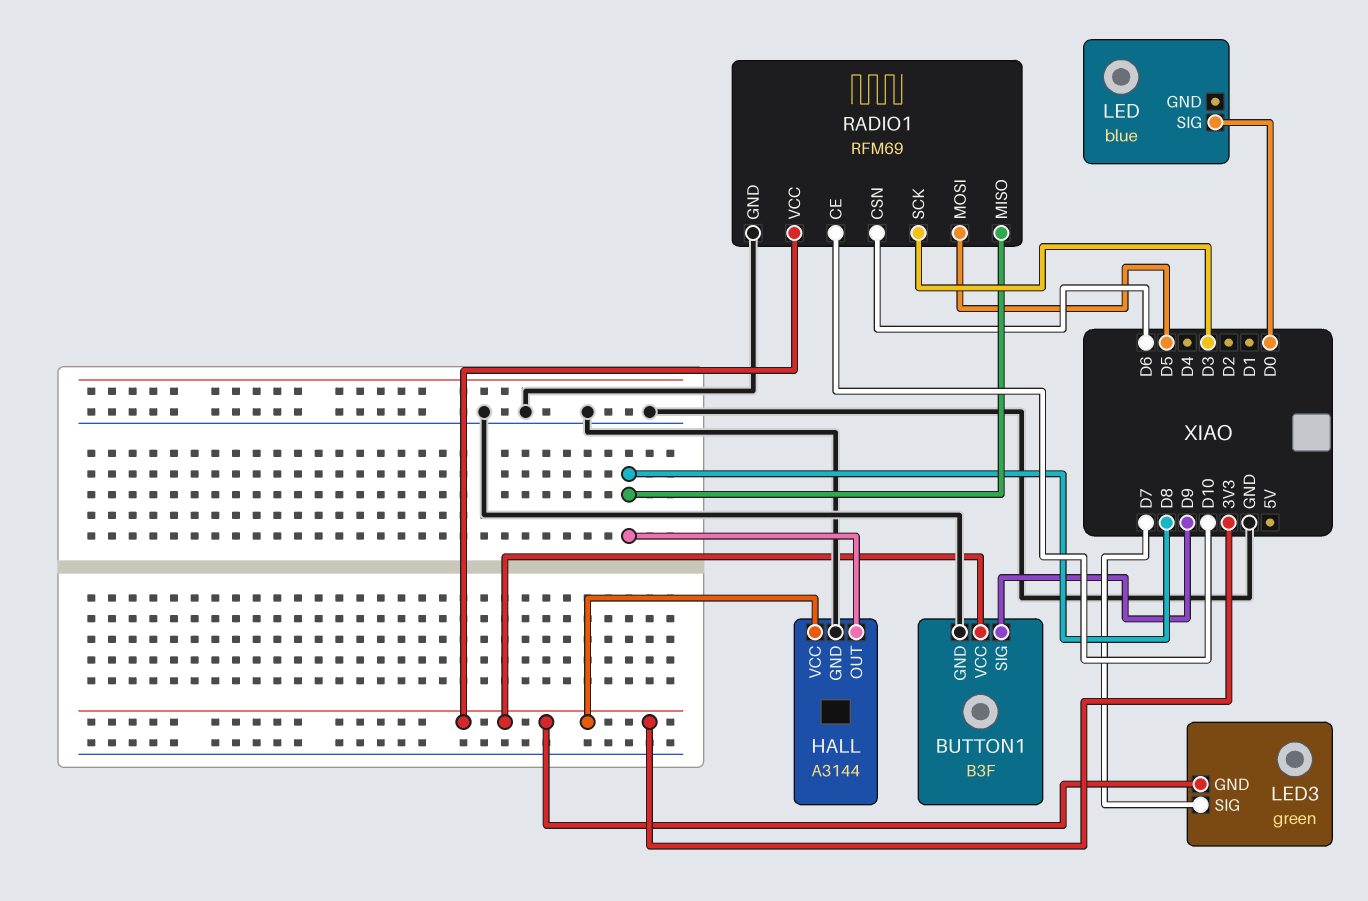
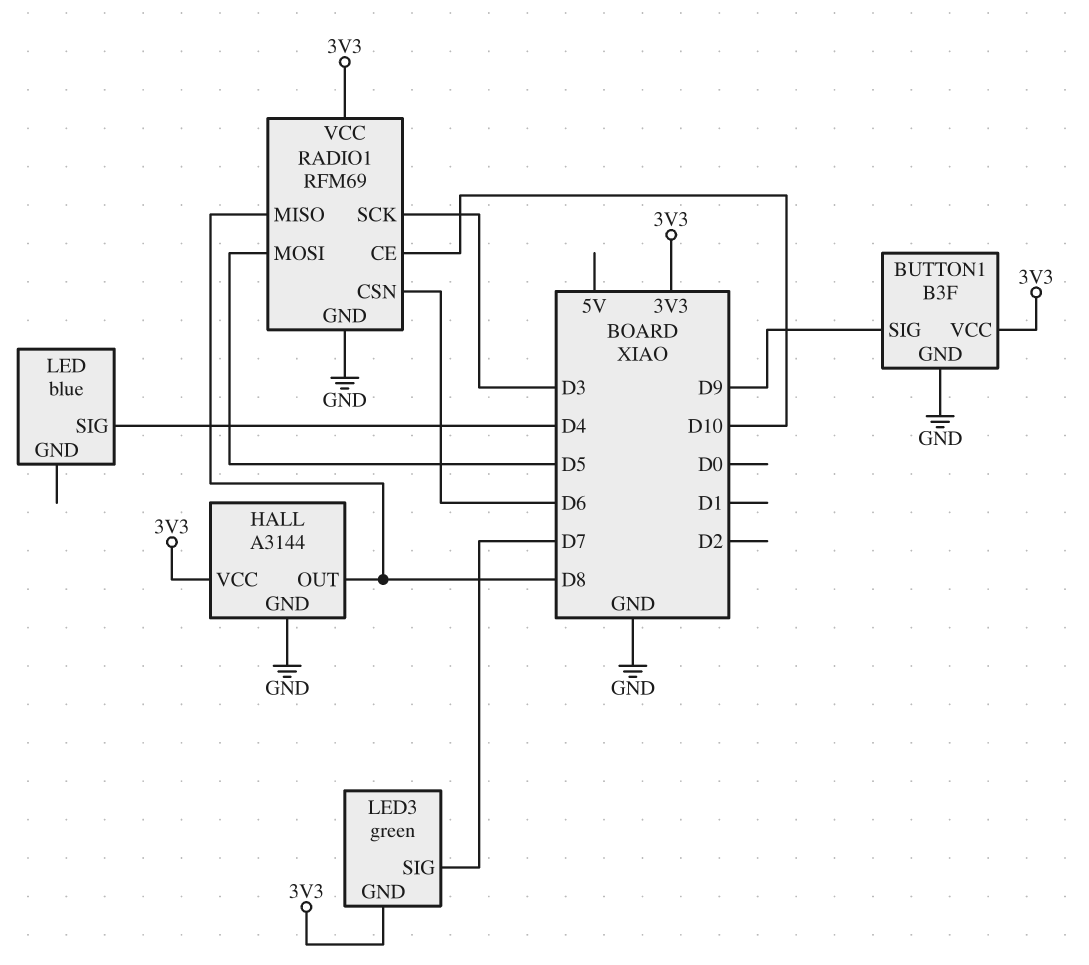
LED pin SIG: D0 -> D4

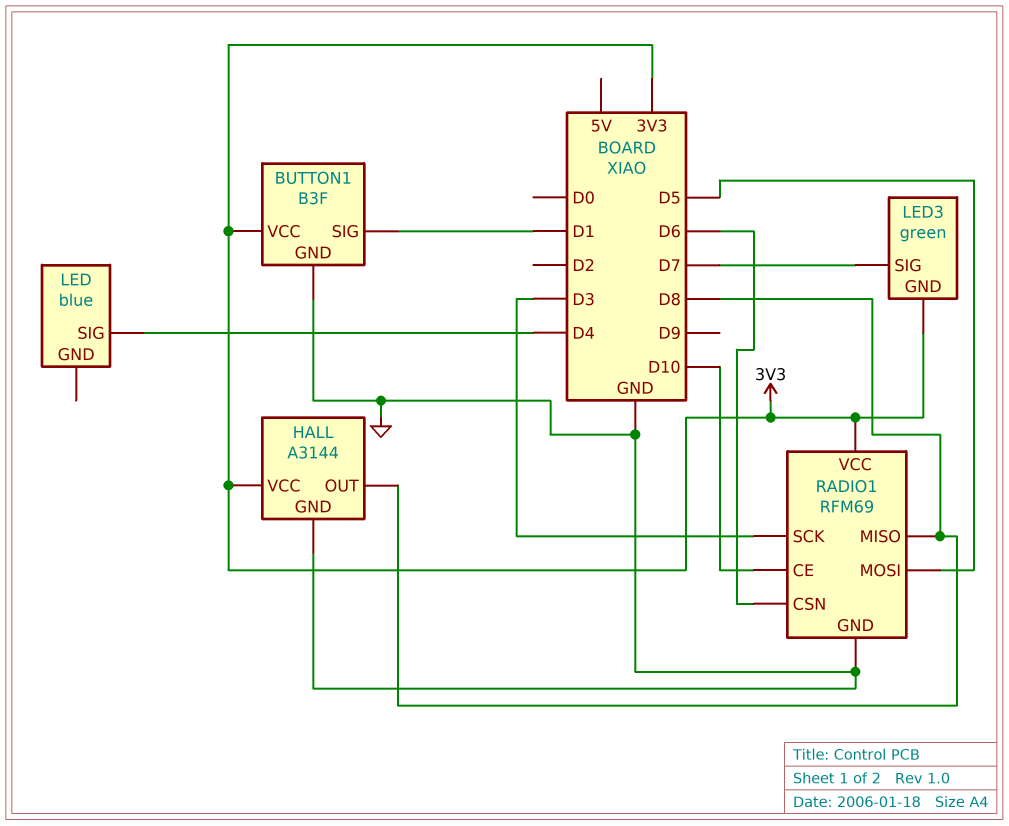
BUTTON1 pin SIG: D9 -> D1

